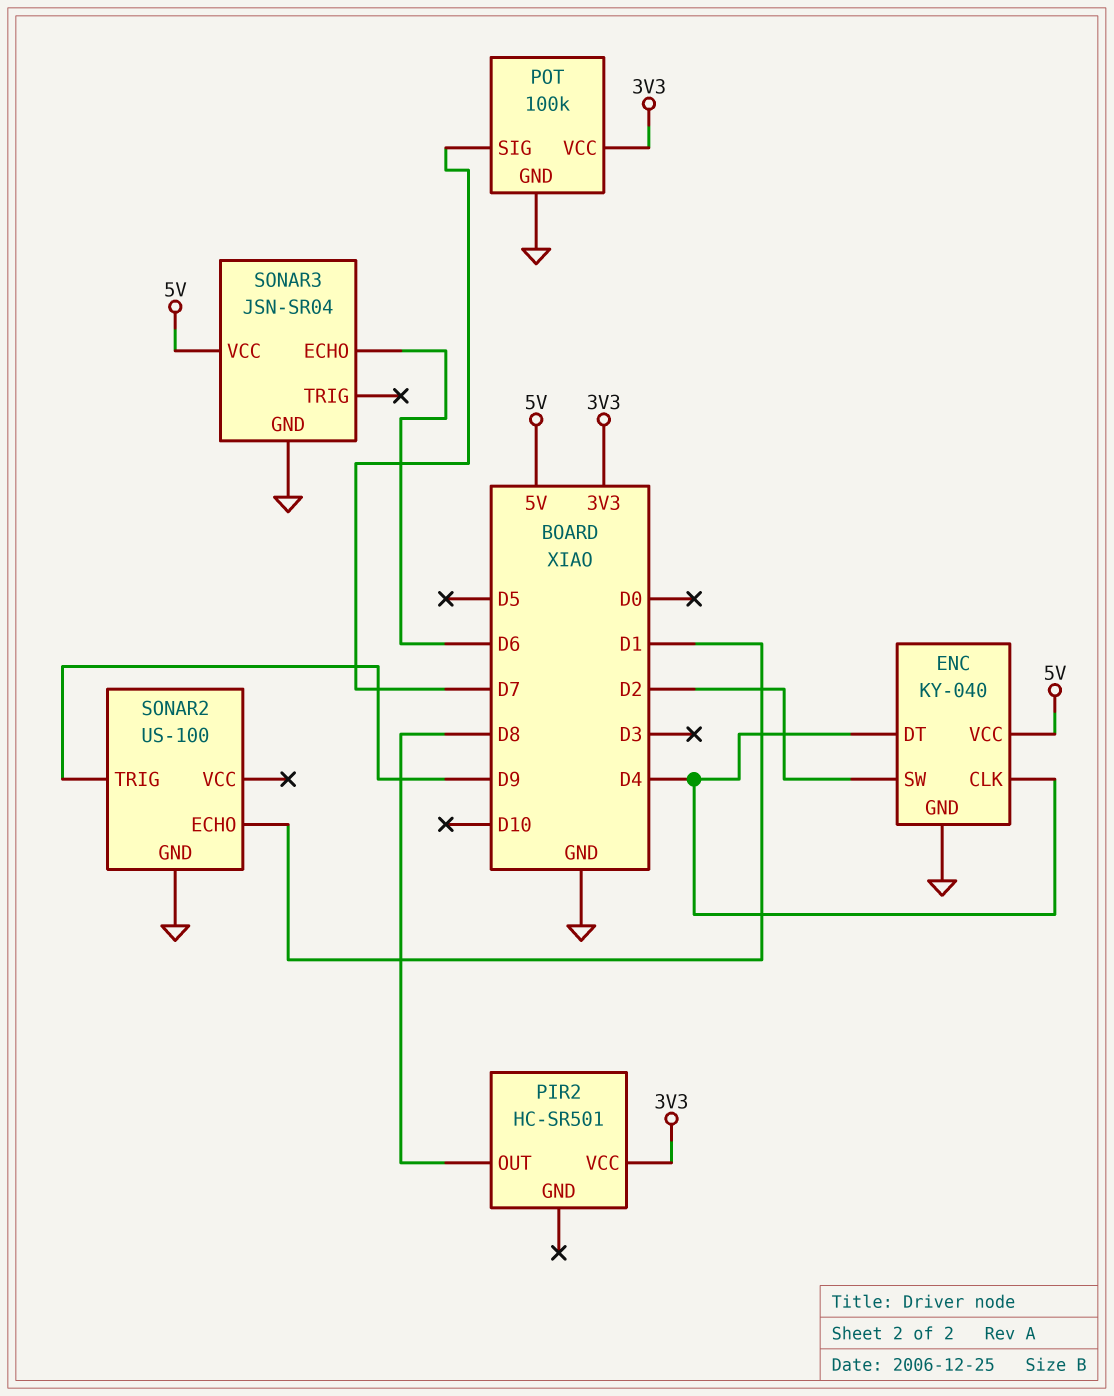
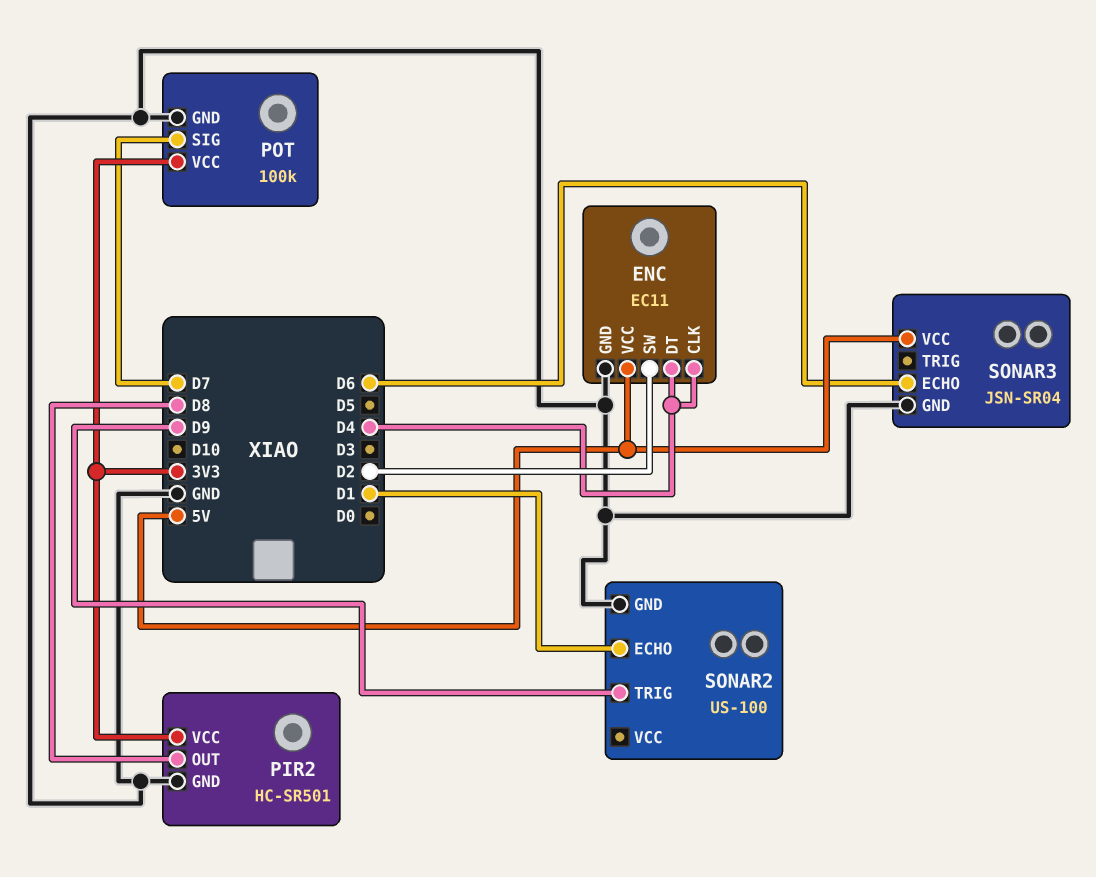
ENC: KY-040 -> EC11
PIR2 pin GND: none -> GND

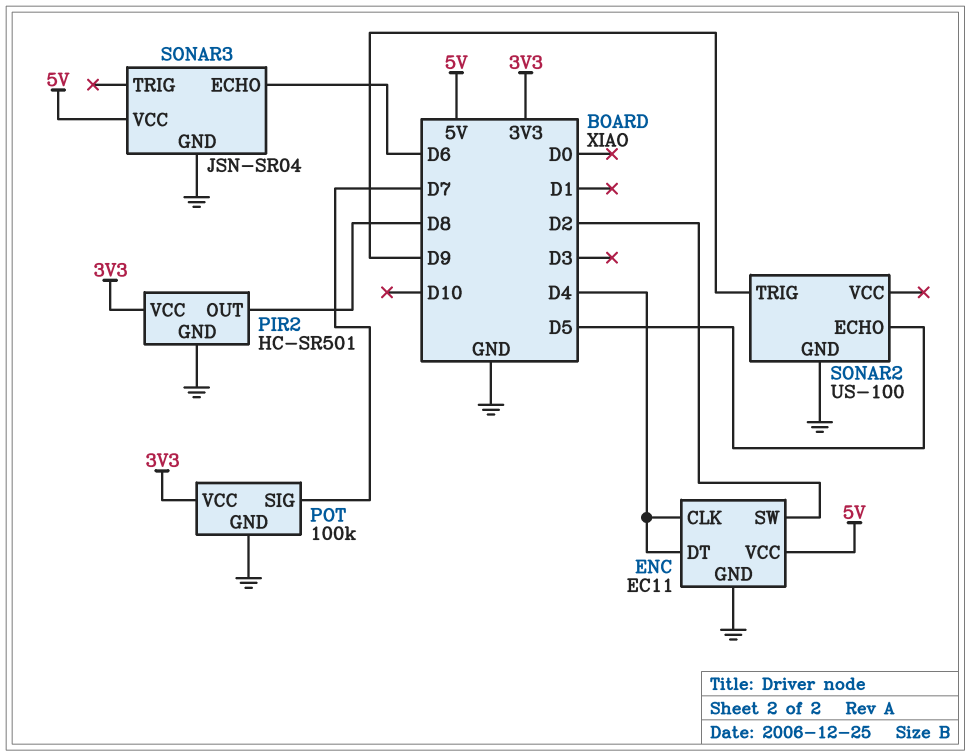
SONAR2 pin ECHO: D1 -> D5

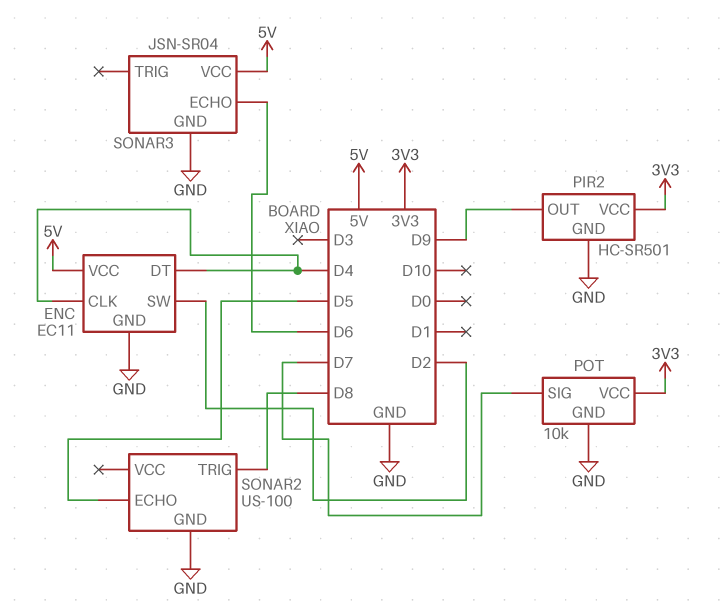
PIR2 pin OUT: D8 -> D9
POT: 100k -> 10k
SONAR2 pin TRIG: D9 -> D8

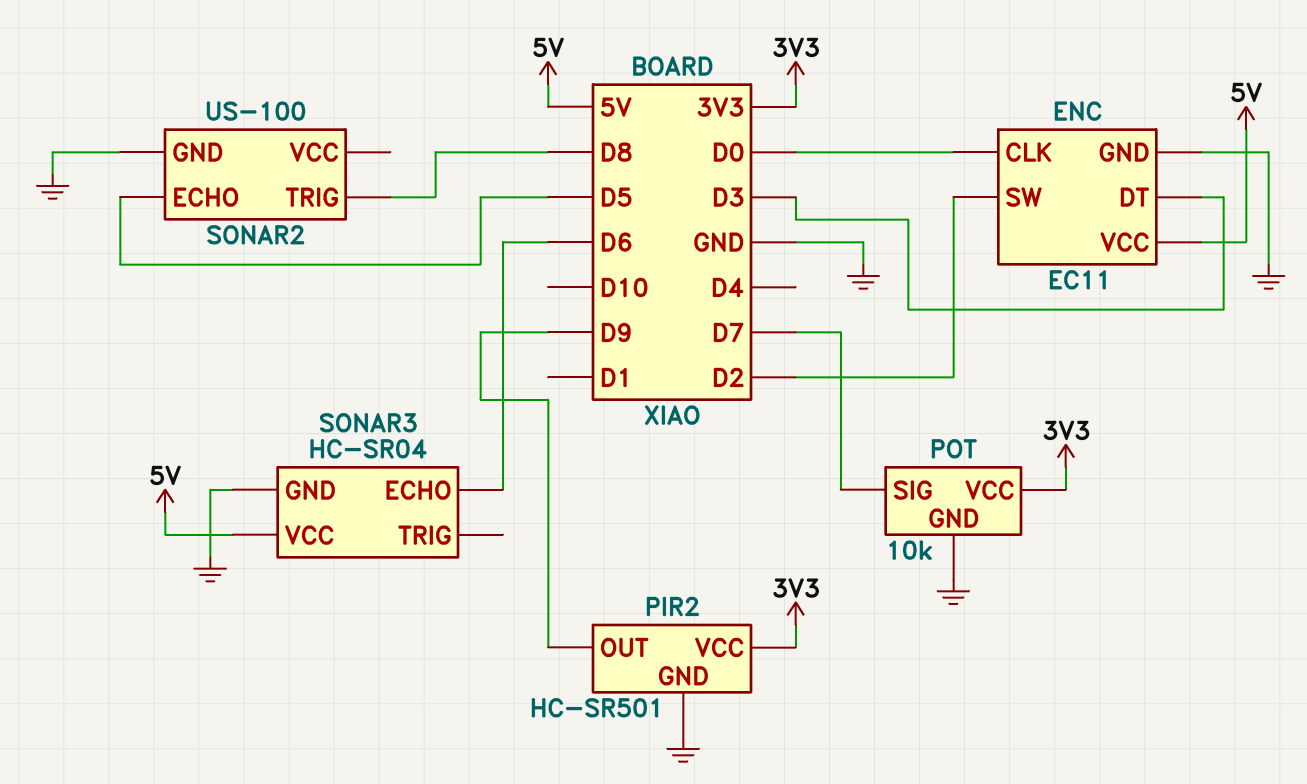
ENC pin CLK: D4 -> D0
ENC pin DT: D4 -> D3
SONAR3: JSN-SR04 -> HC-SR04

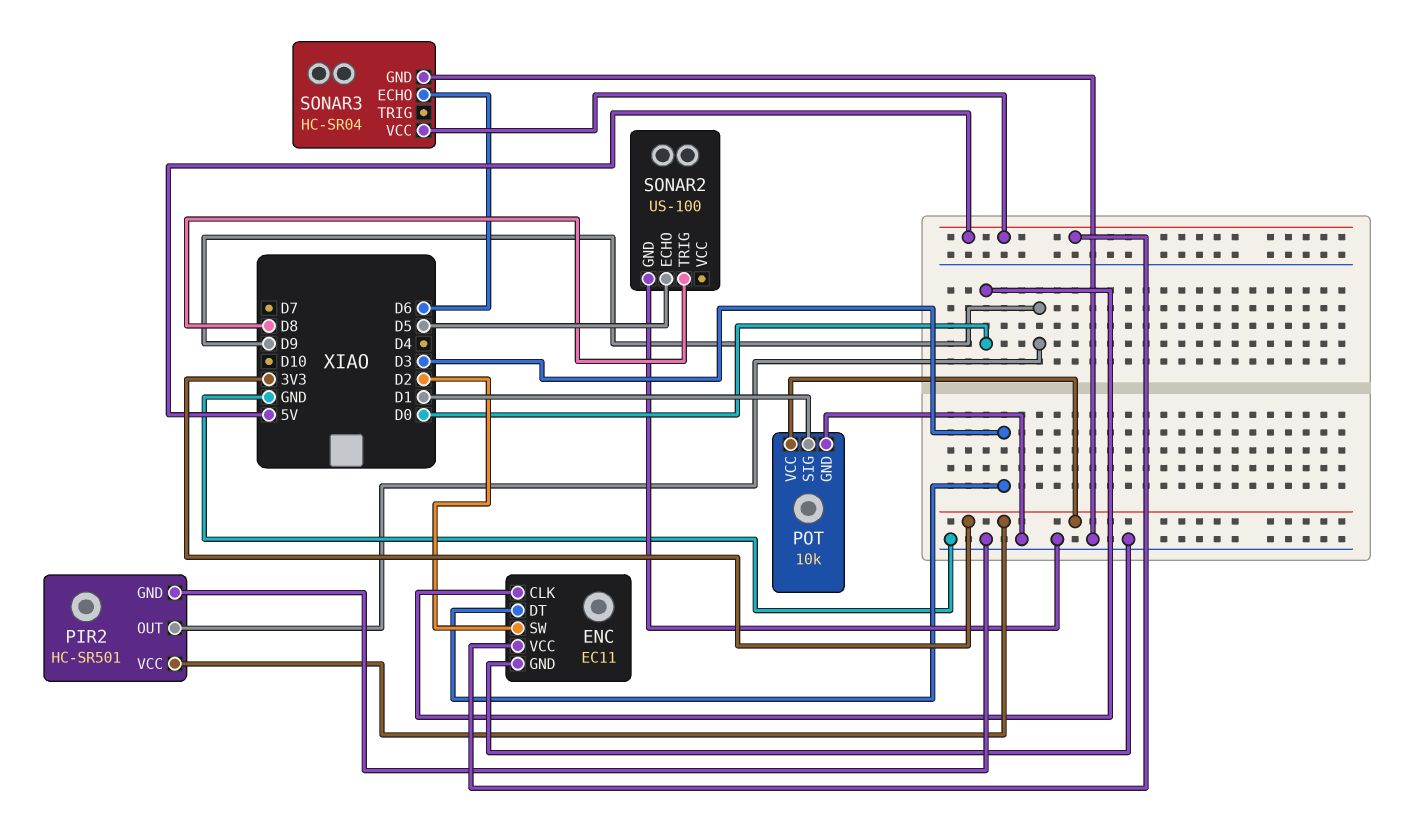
POT pin SIG: D7 -> D1

